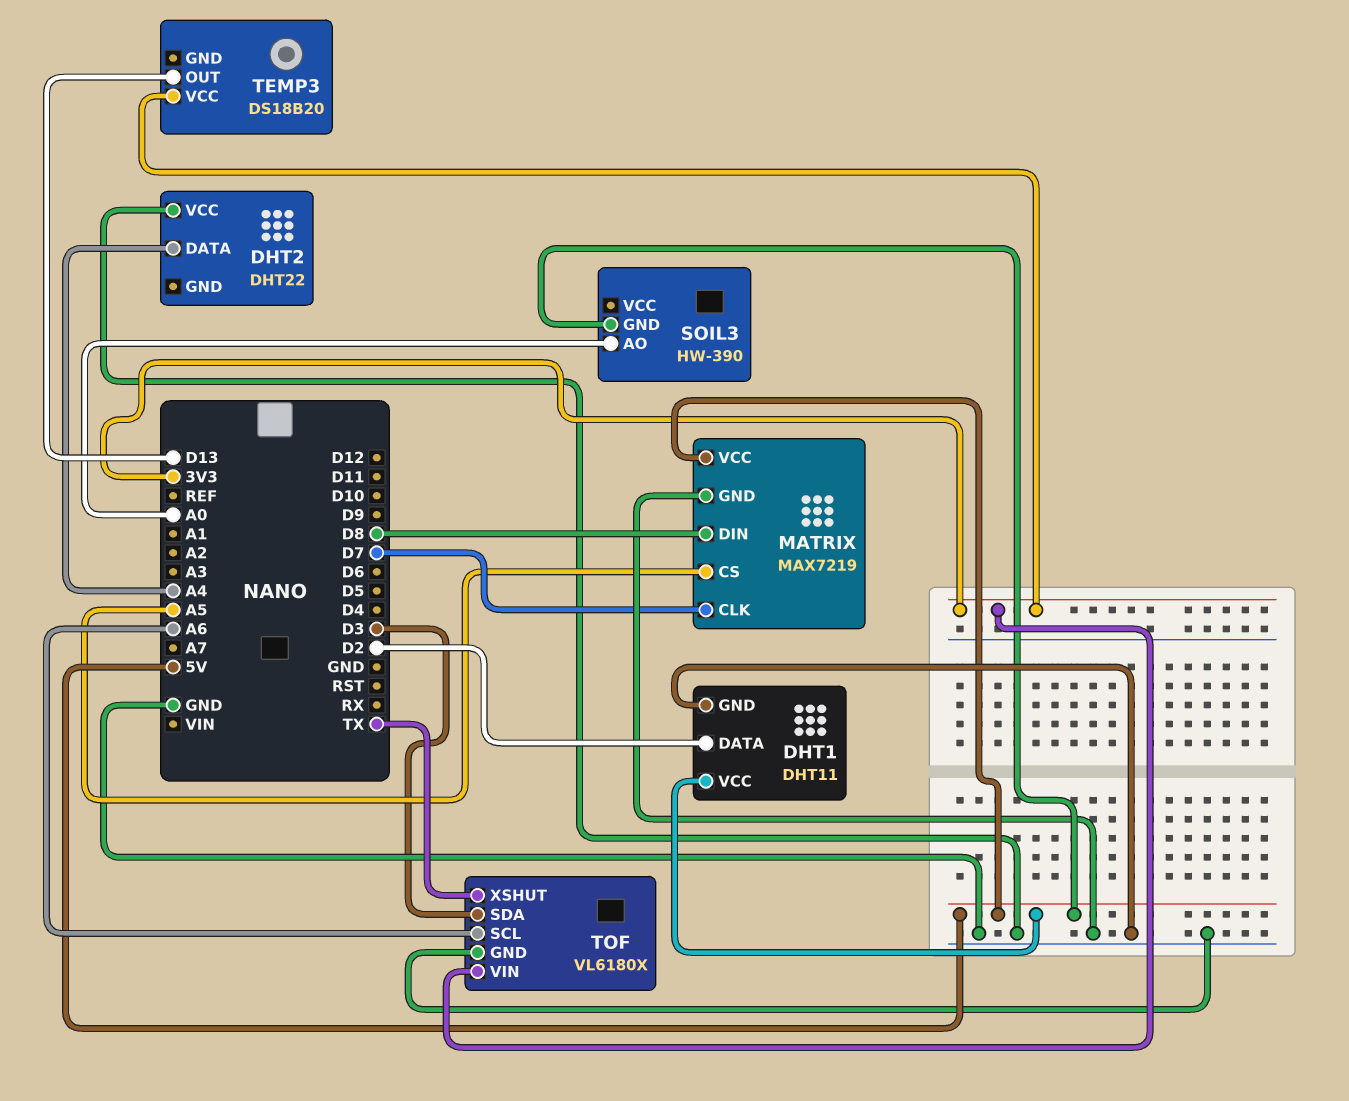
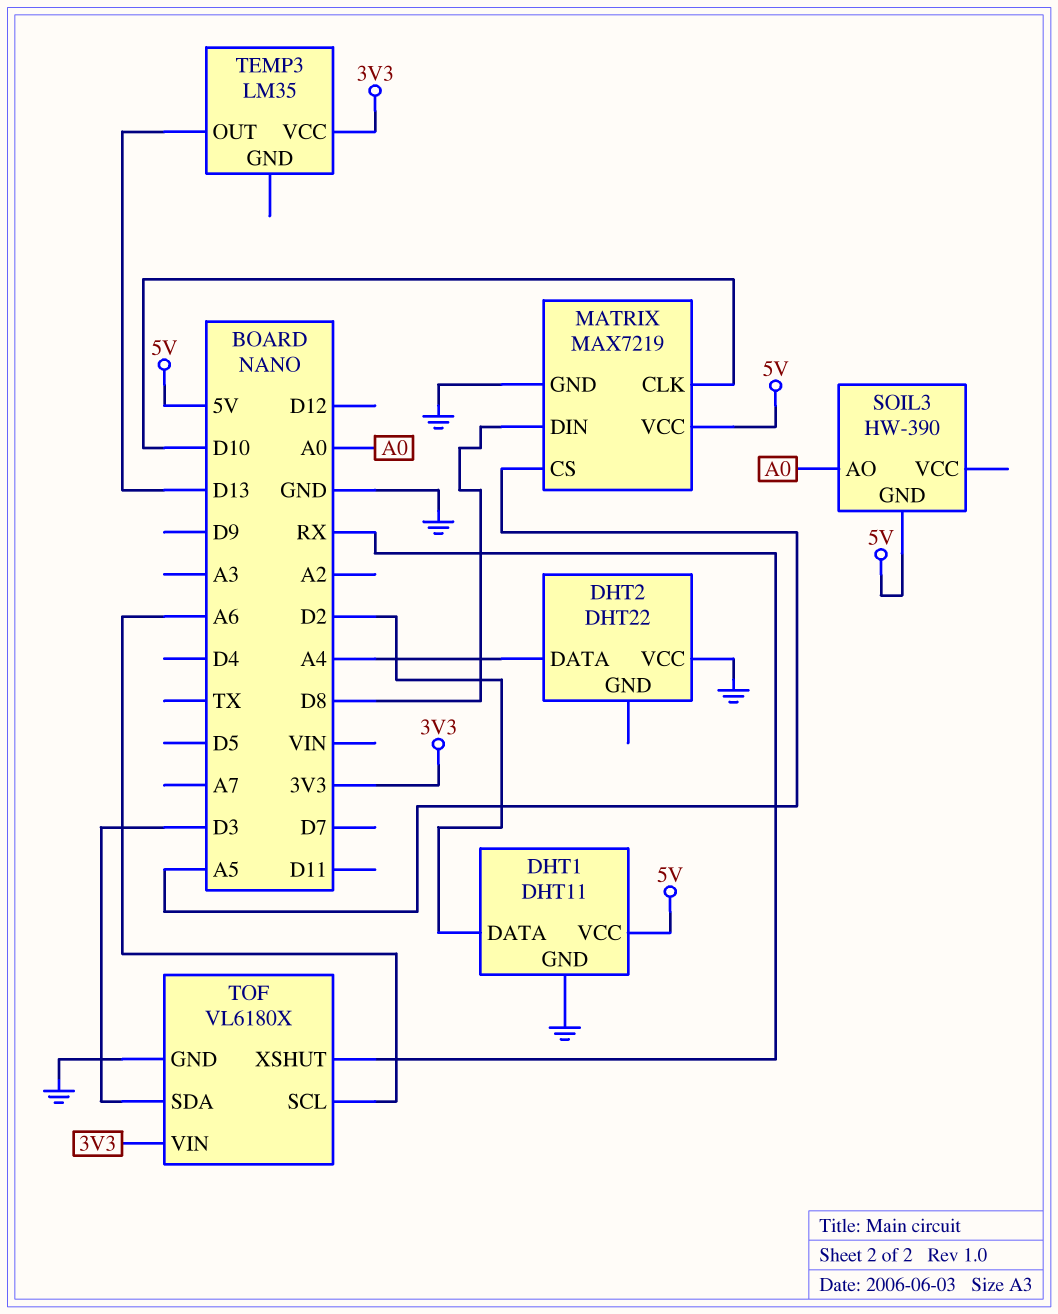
MATRIX pin CLK: D7 -> D10
TEMP3: DS18B20 -> LM35
TOF pin XSHUT: TX -> RX

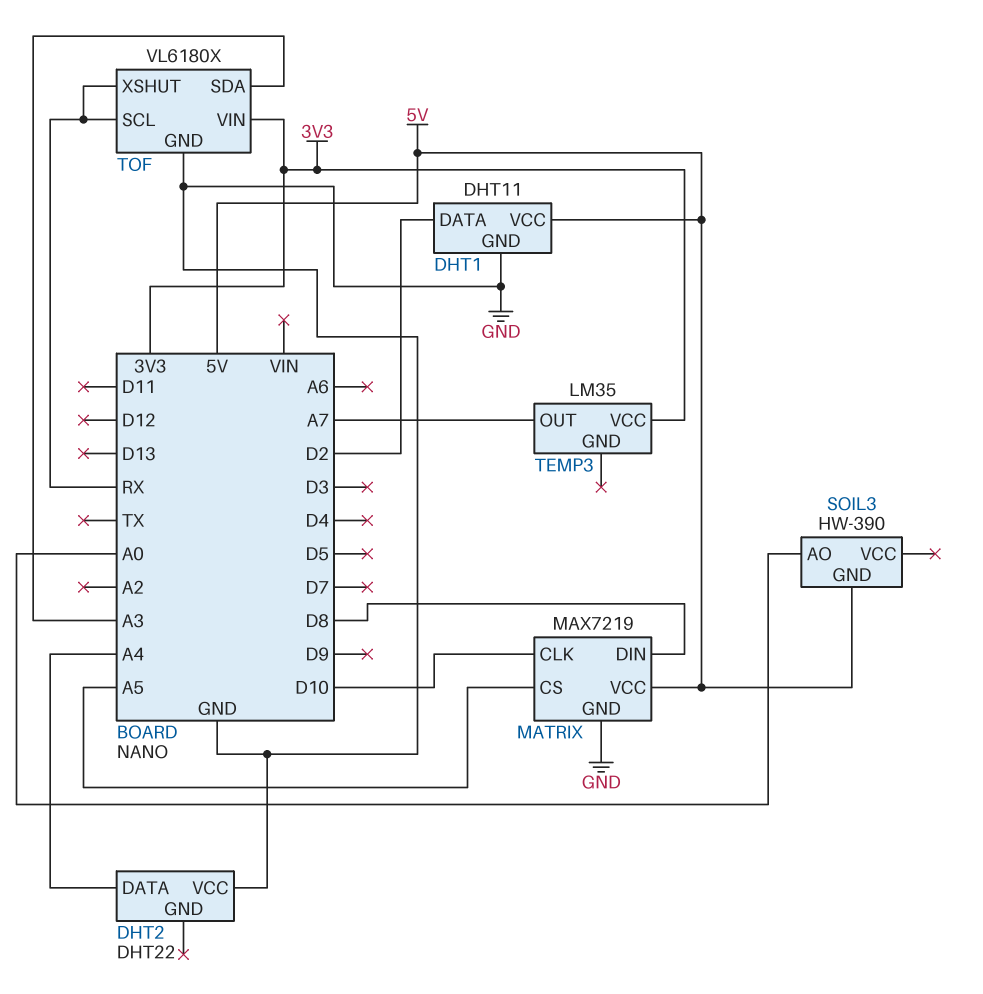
TEMP3 pin OUT: D13 -> A7
TOF pin SCL: A6 -> RX
TOF pin SDA: D3 -> A3

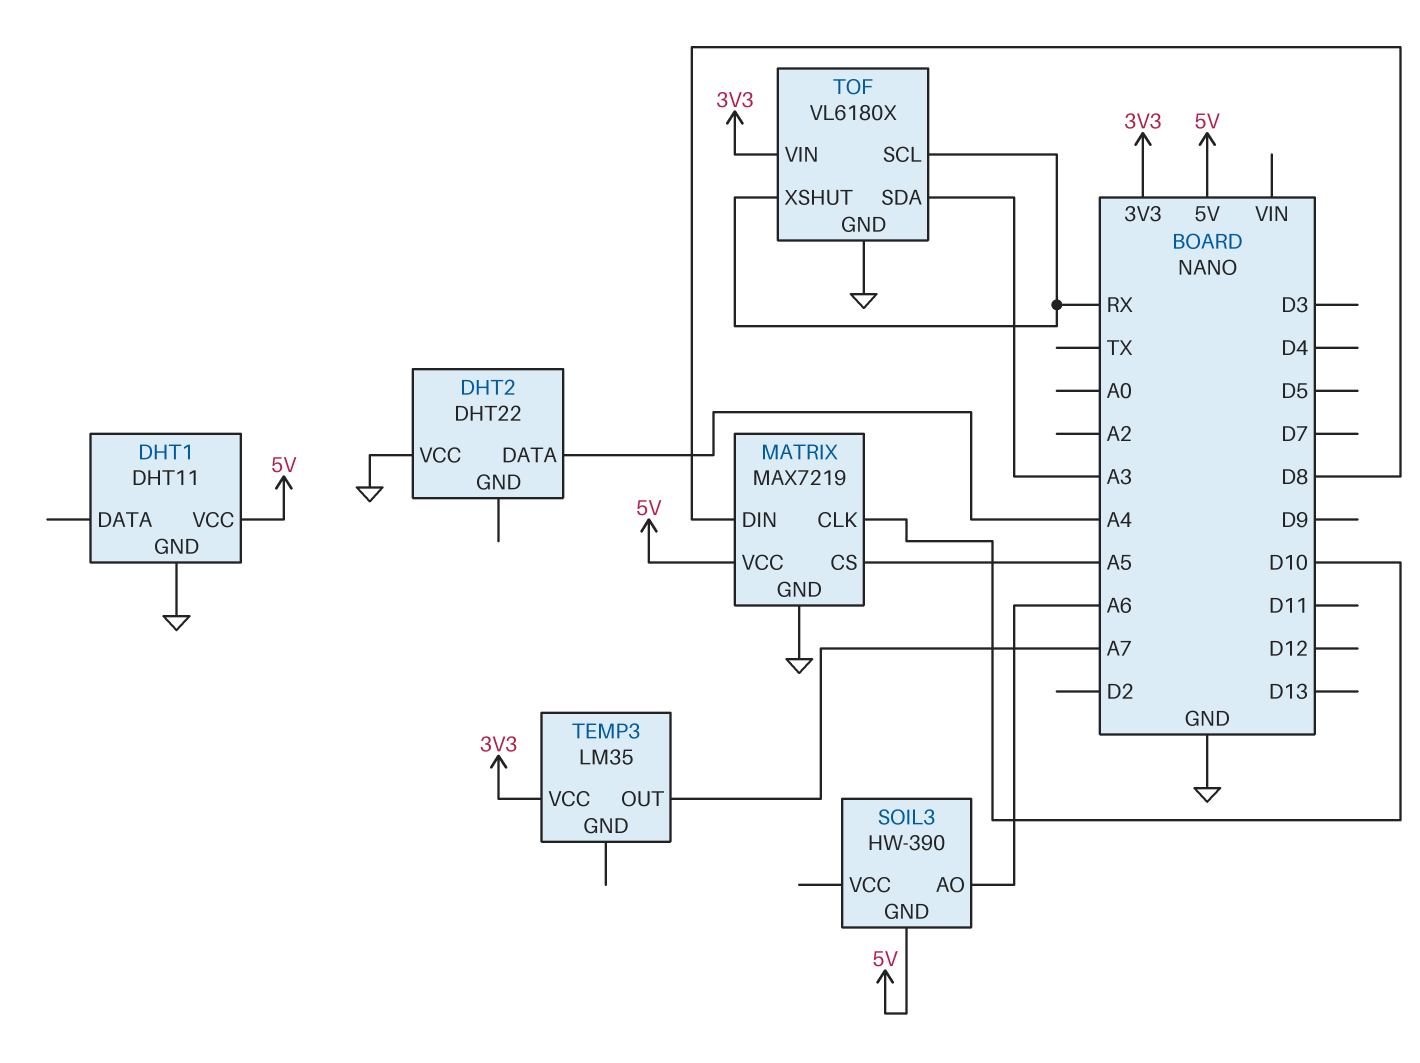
DHT1 pin DATA: D2 -> none
SOIL3 pin AO: A0 -> A6

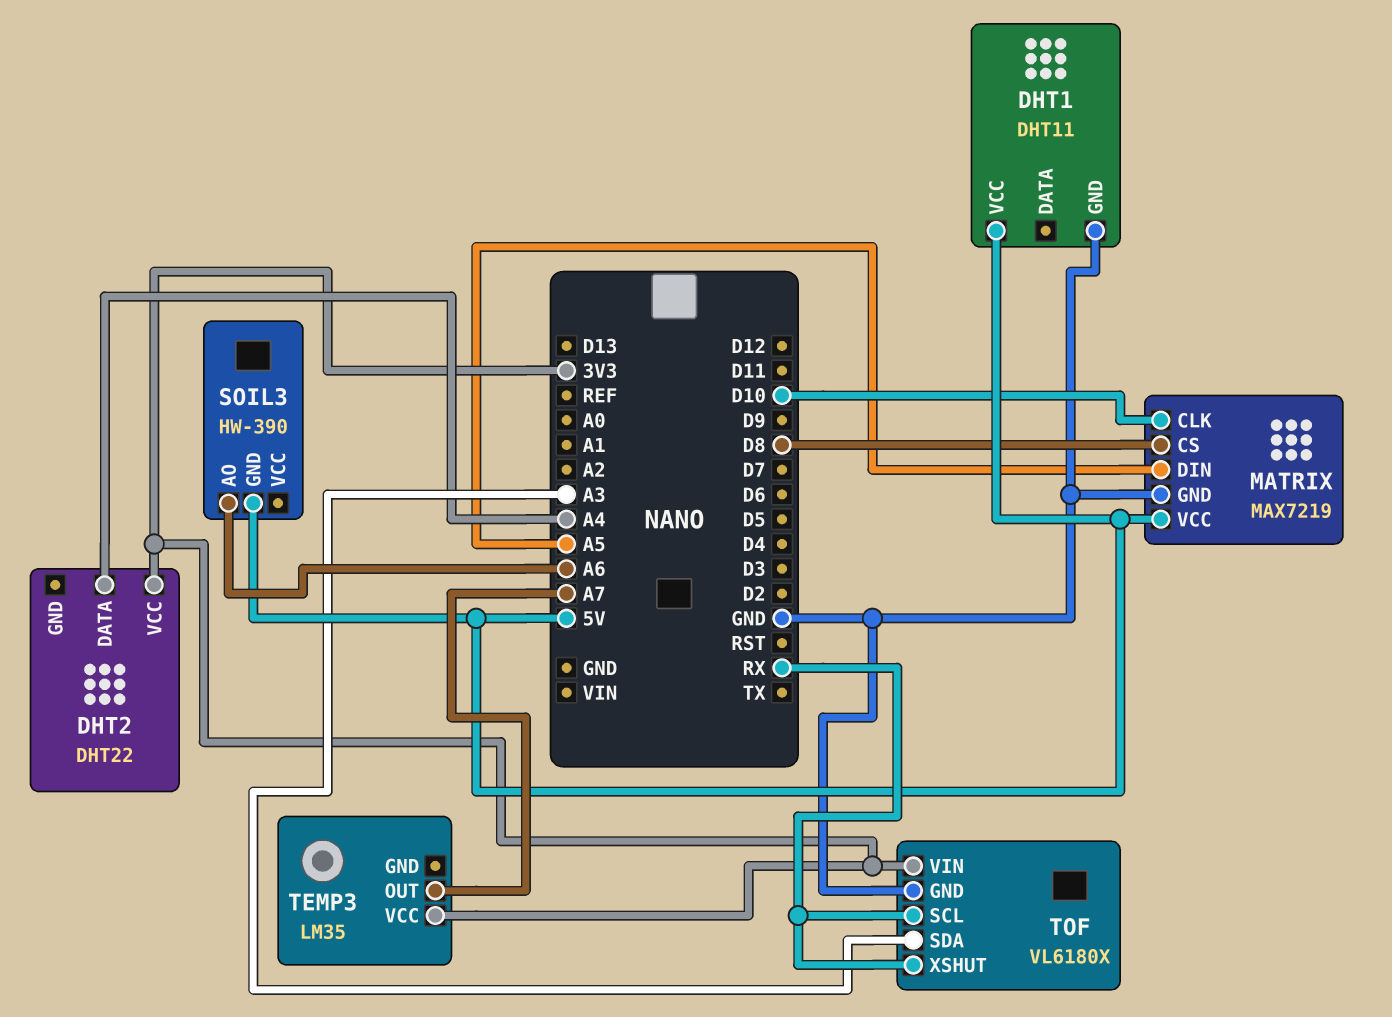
DHT2 pin VCC: GND -> 3V3
MATRIX pin CS: A5 -> D8
MATRIX pin DIN: D8 -> A5

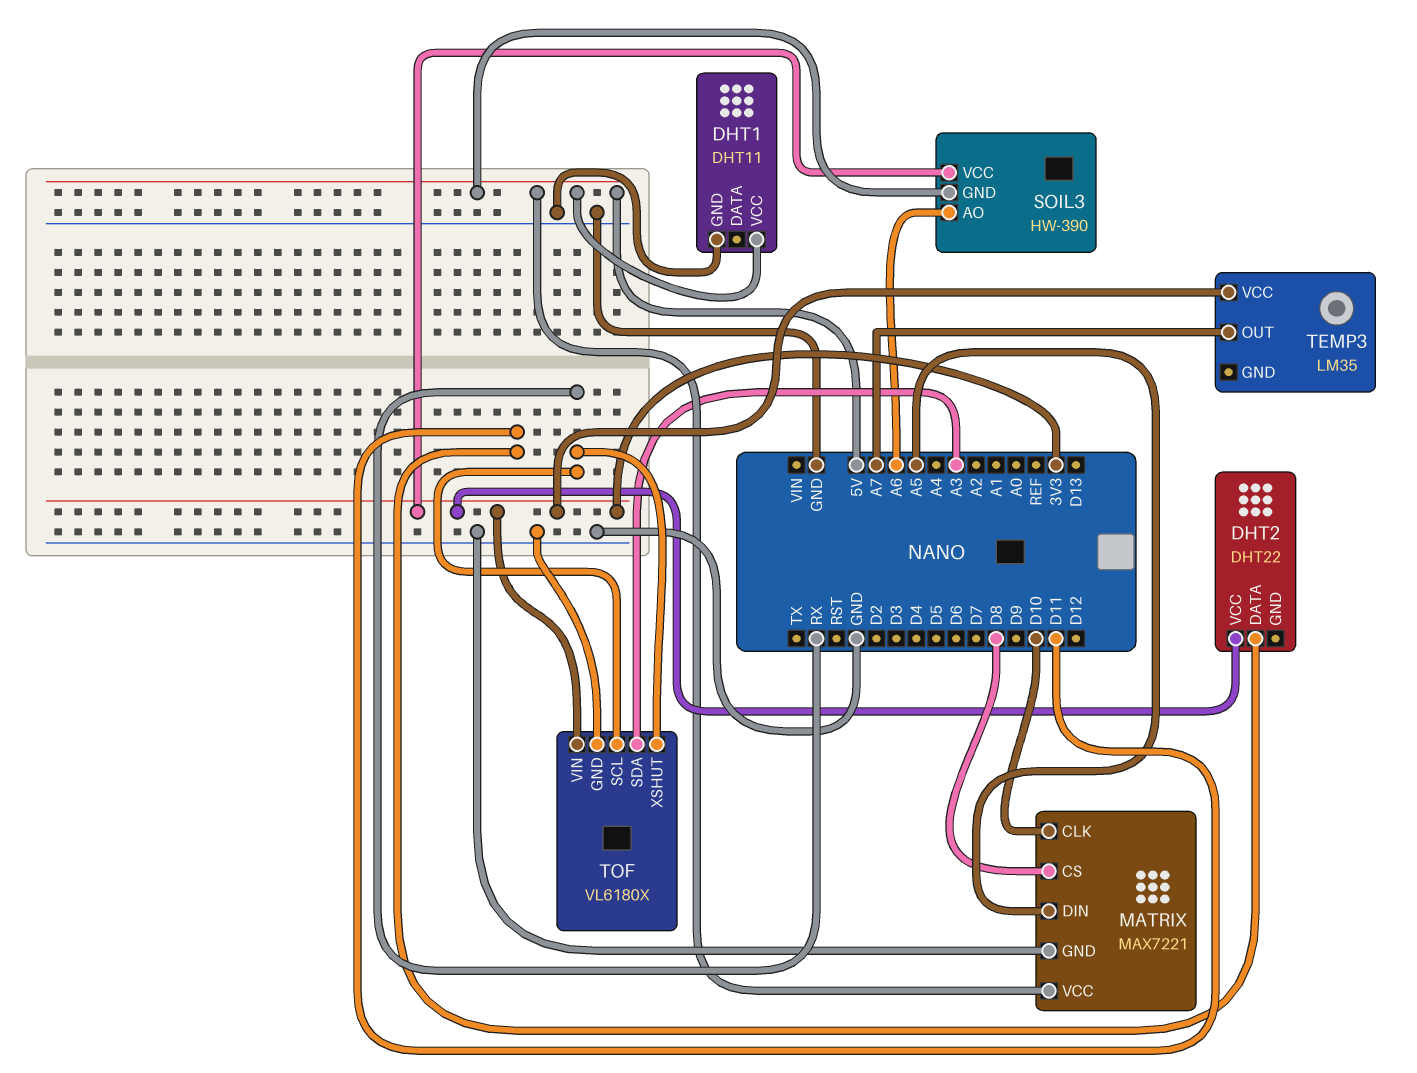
DHT2 pin DATA: A4 -> D11
MATRIX: MAX7219 -> MAX7221
SOIL3 pin VCC: none -> 3V3

